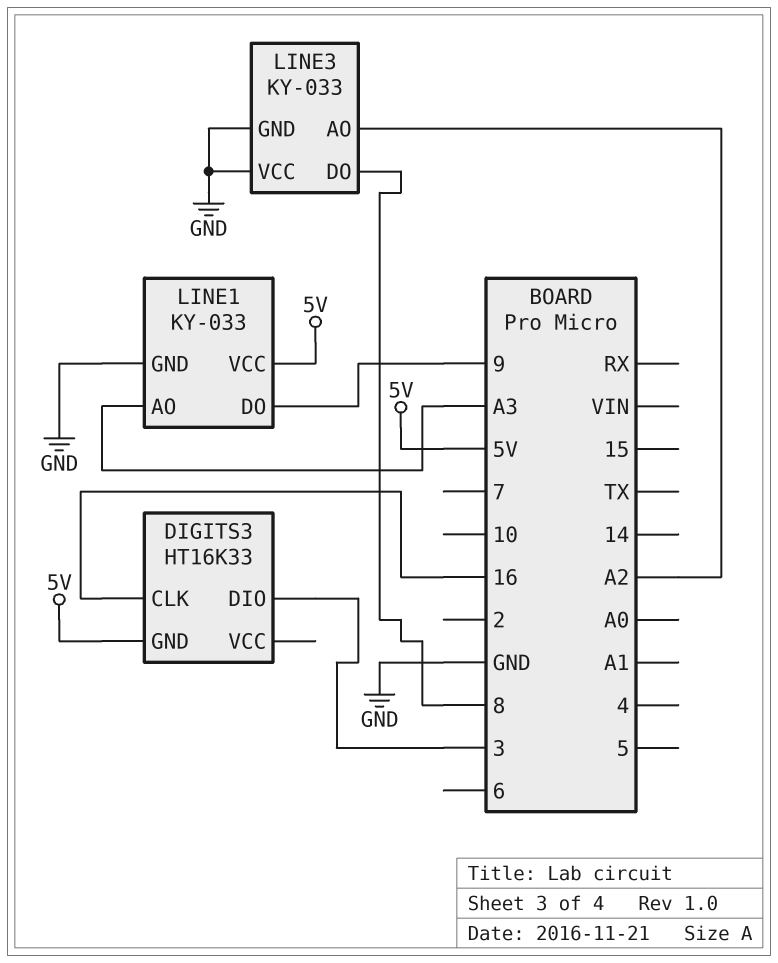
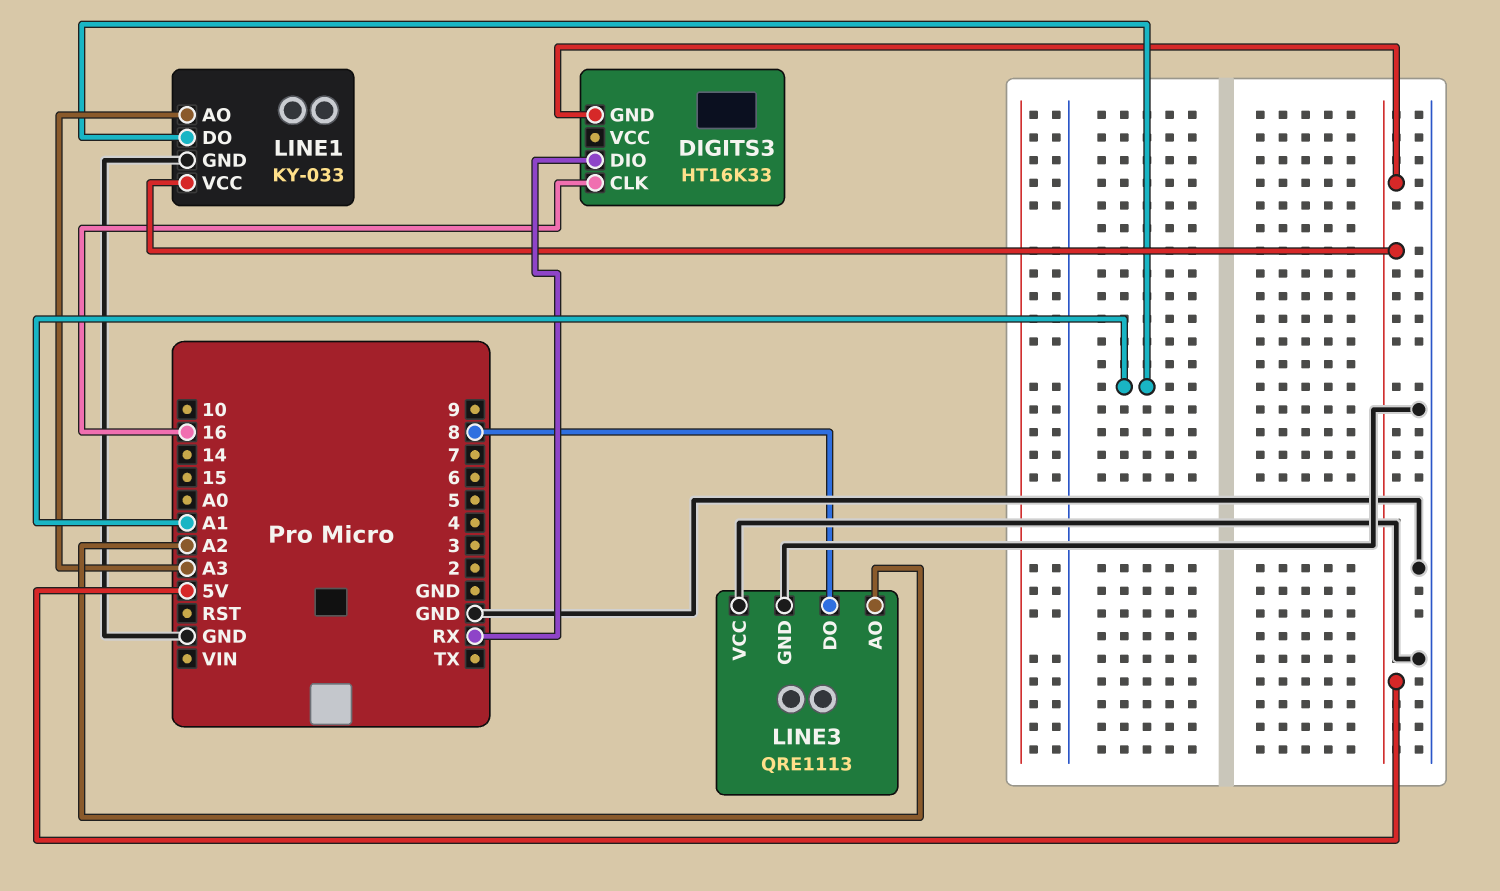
DIGITS3 pin DIO: 3 -> RX
LINE1 pin DO: 9 -> A1
LINE3: KY-033 -> QRE1113

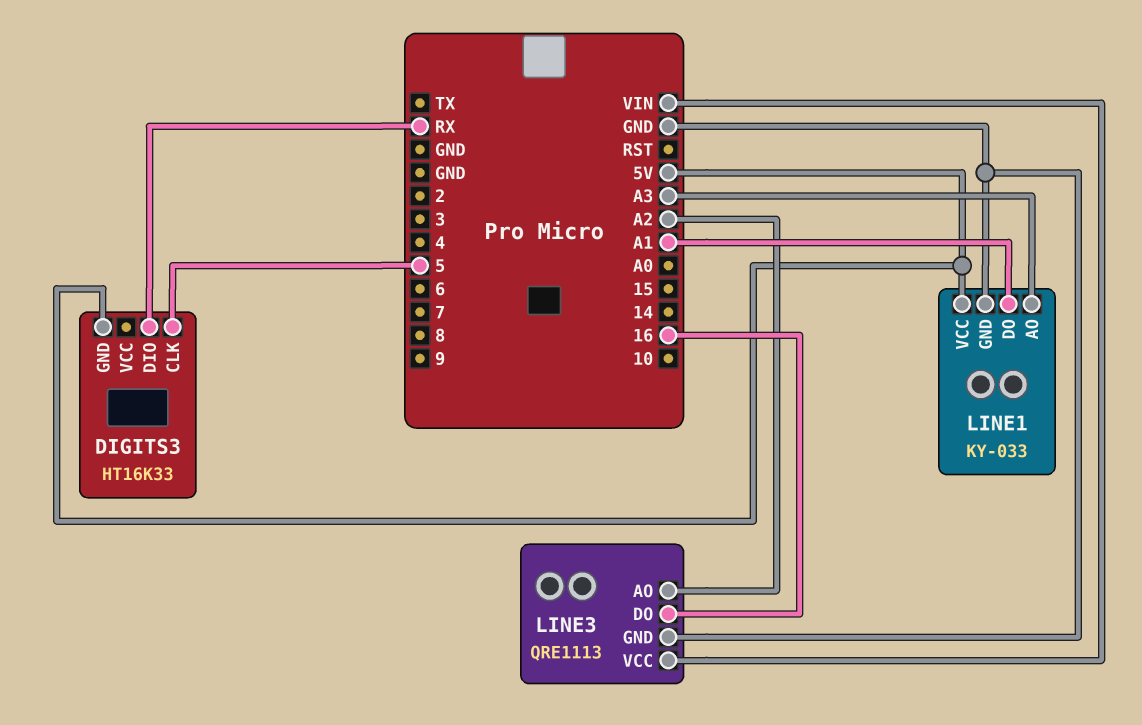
DIGITS3 pin CLK: 16 -> 5
LINE3 pin DO: 8 -> 16
LINE3 pin VCC: GND -> VIN

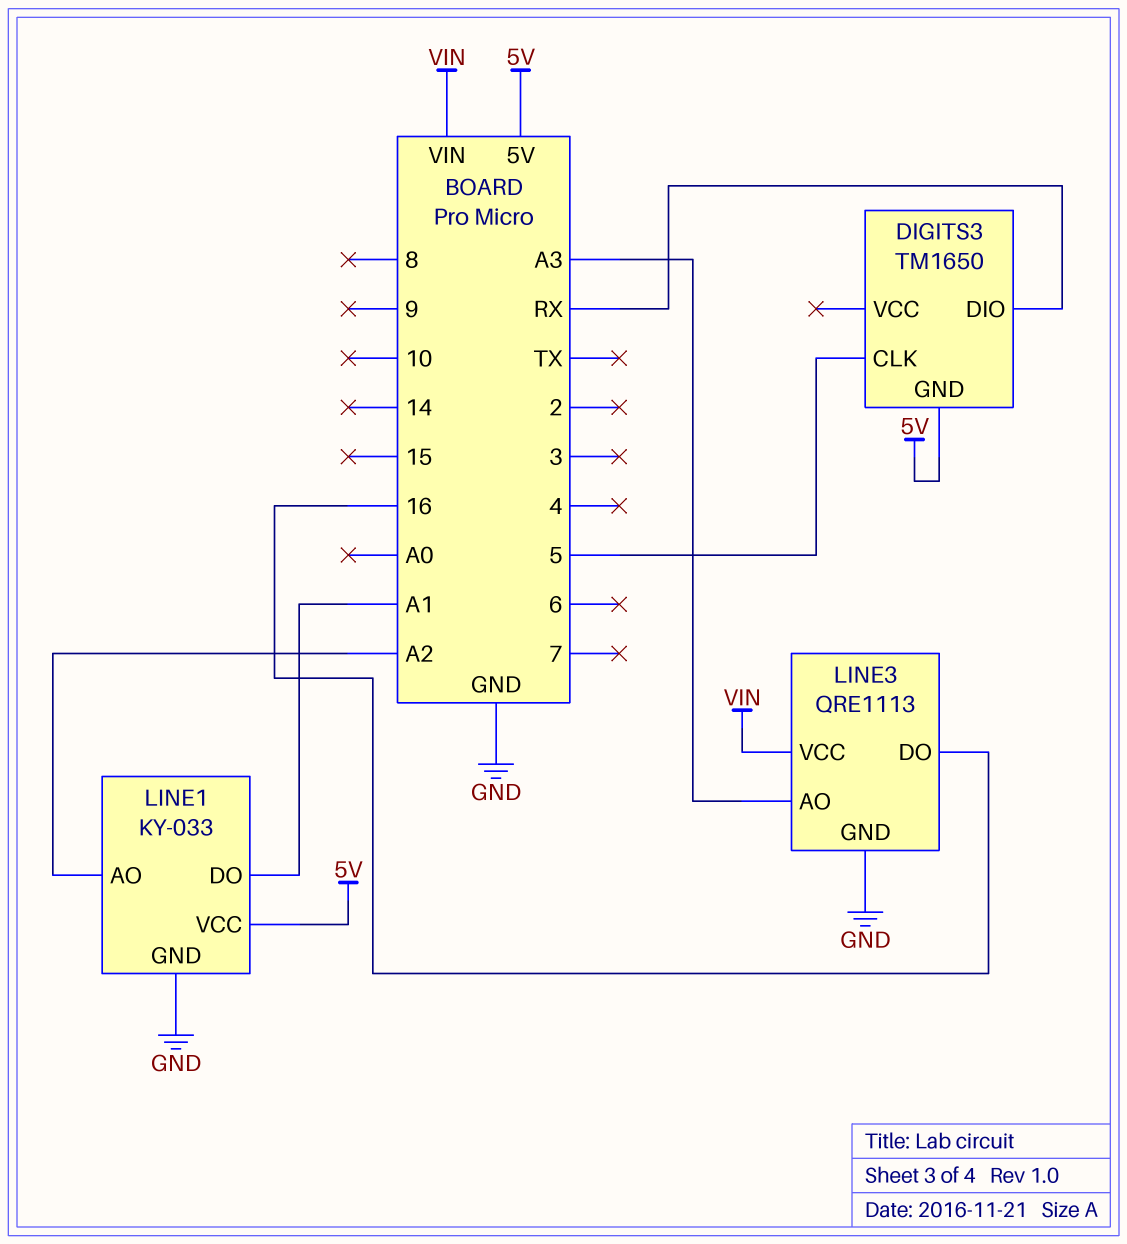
DIGITS3: HT16K33 -> TM1650
LINE1 pin AO: A3 -> A2
LINE3 pin AO: A2 -> A3

